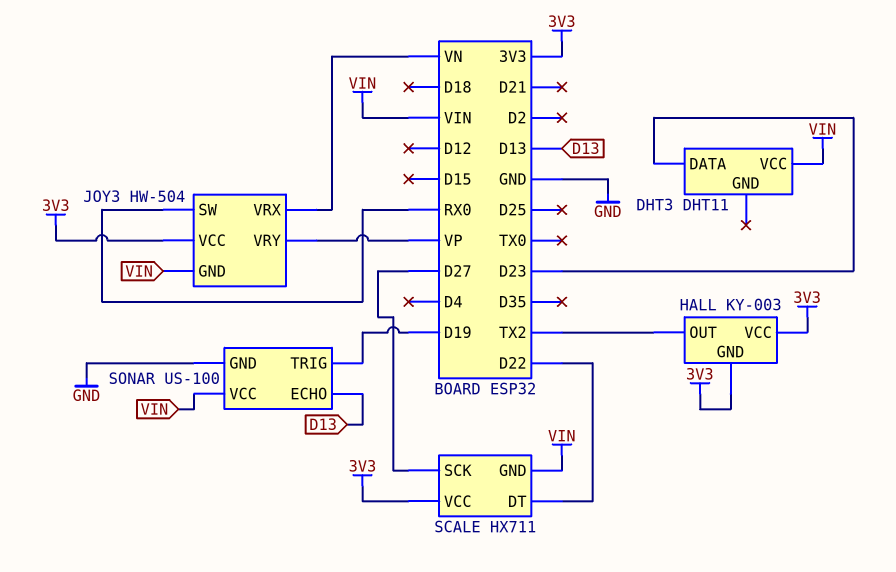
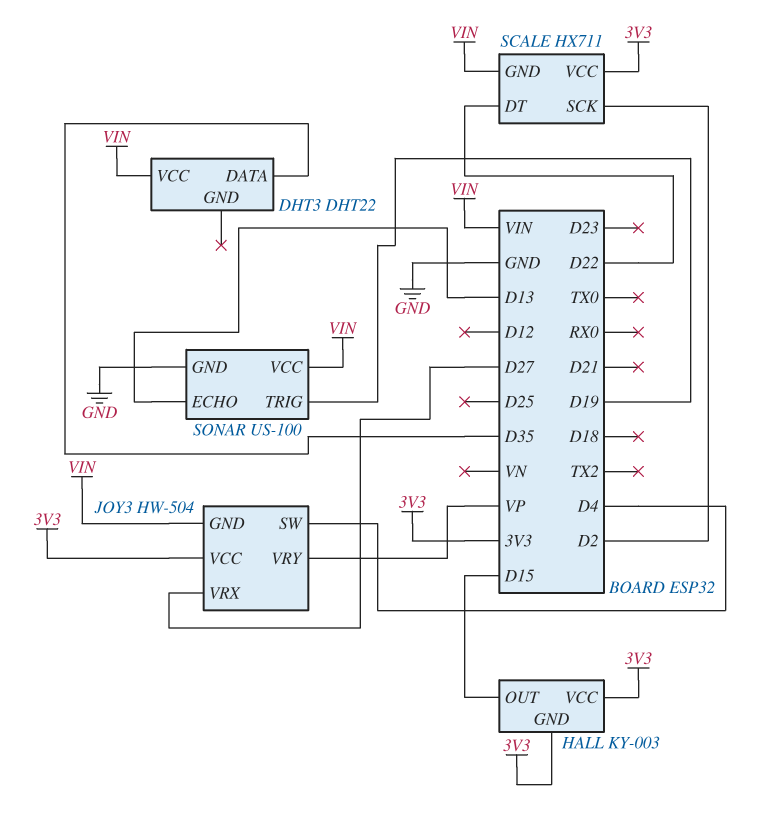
DHT3: DHT11 -> DHT22
DHT3 pin DATA: D23 -> D35
HALL pin OUT: TX2 -> D15
JOY3 pin SW: RX0 -> D4
JOY3 pin VRX: VN -> D27
SCALE pin SCK: D27 -> D2

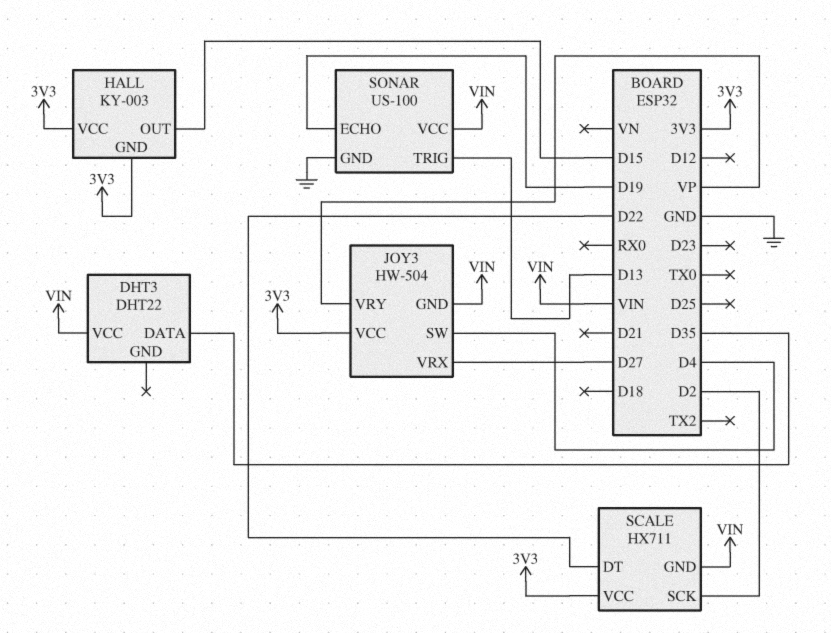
SONAR pin ECHO: D13 -> D19
SONAR pin TRIG: D19 -> D13

